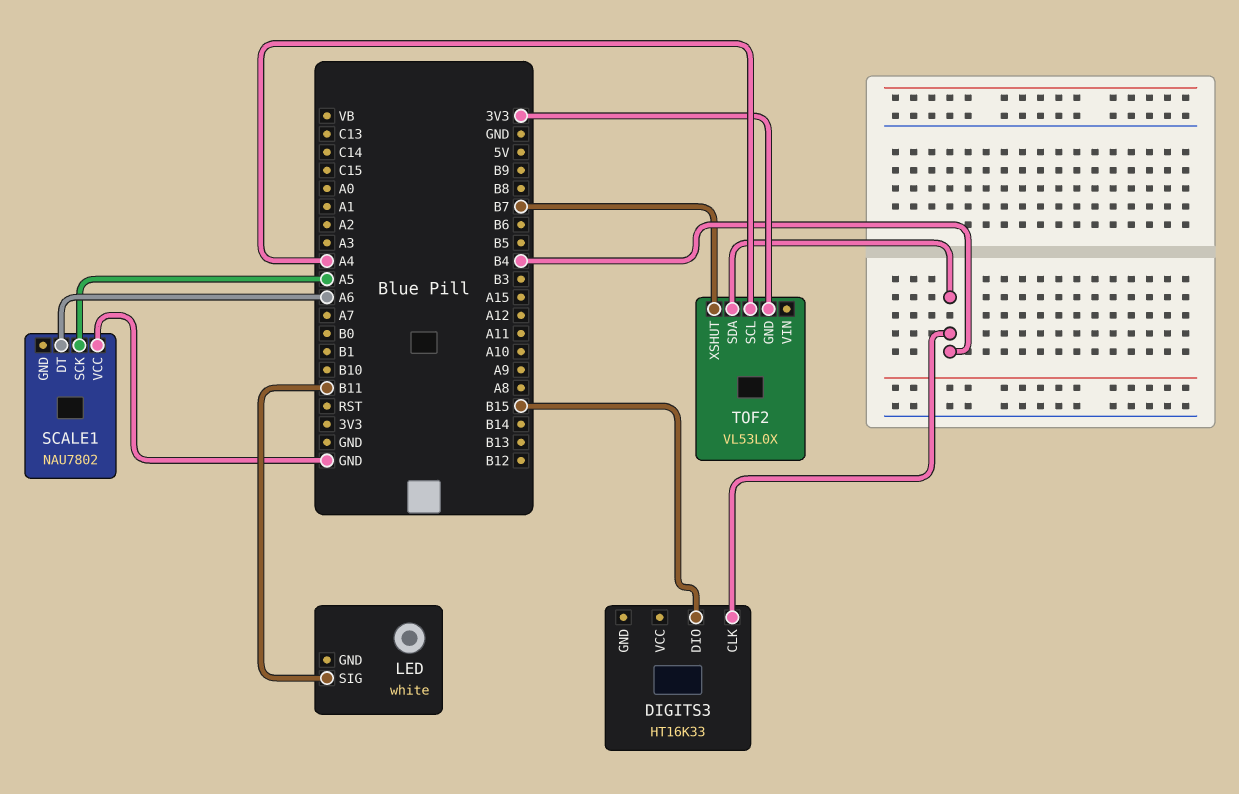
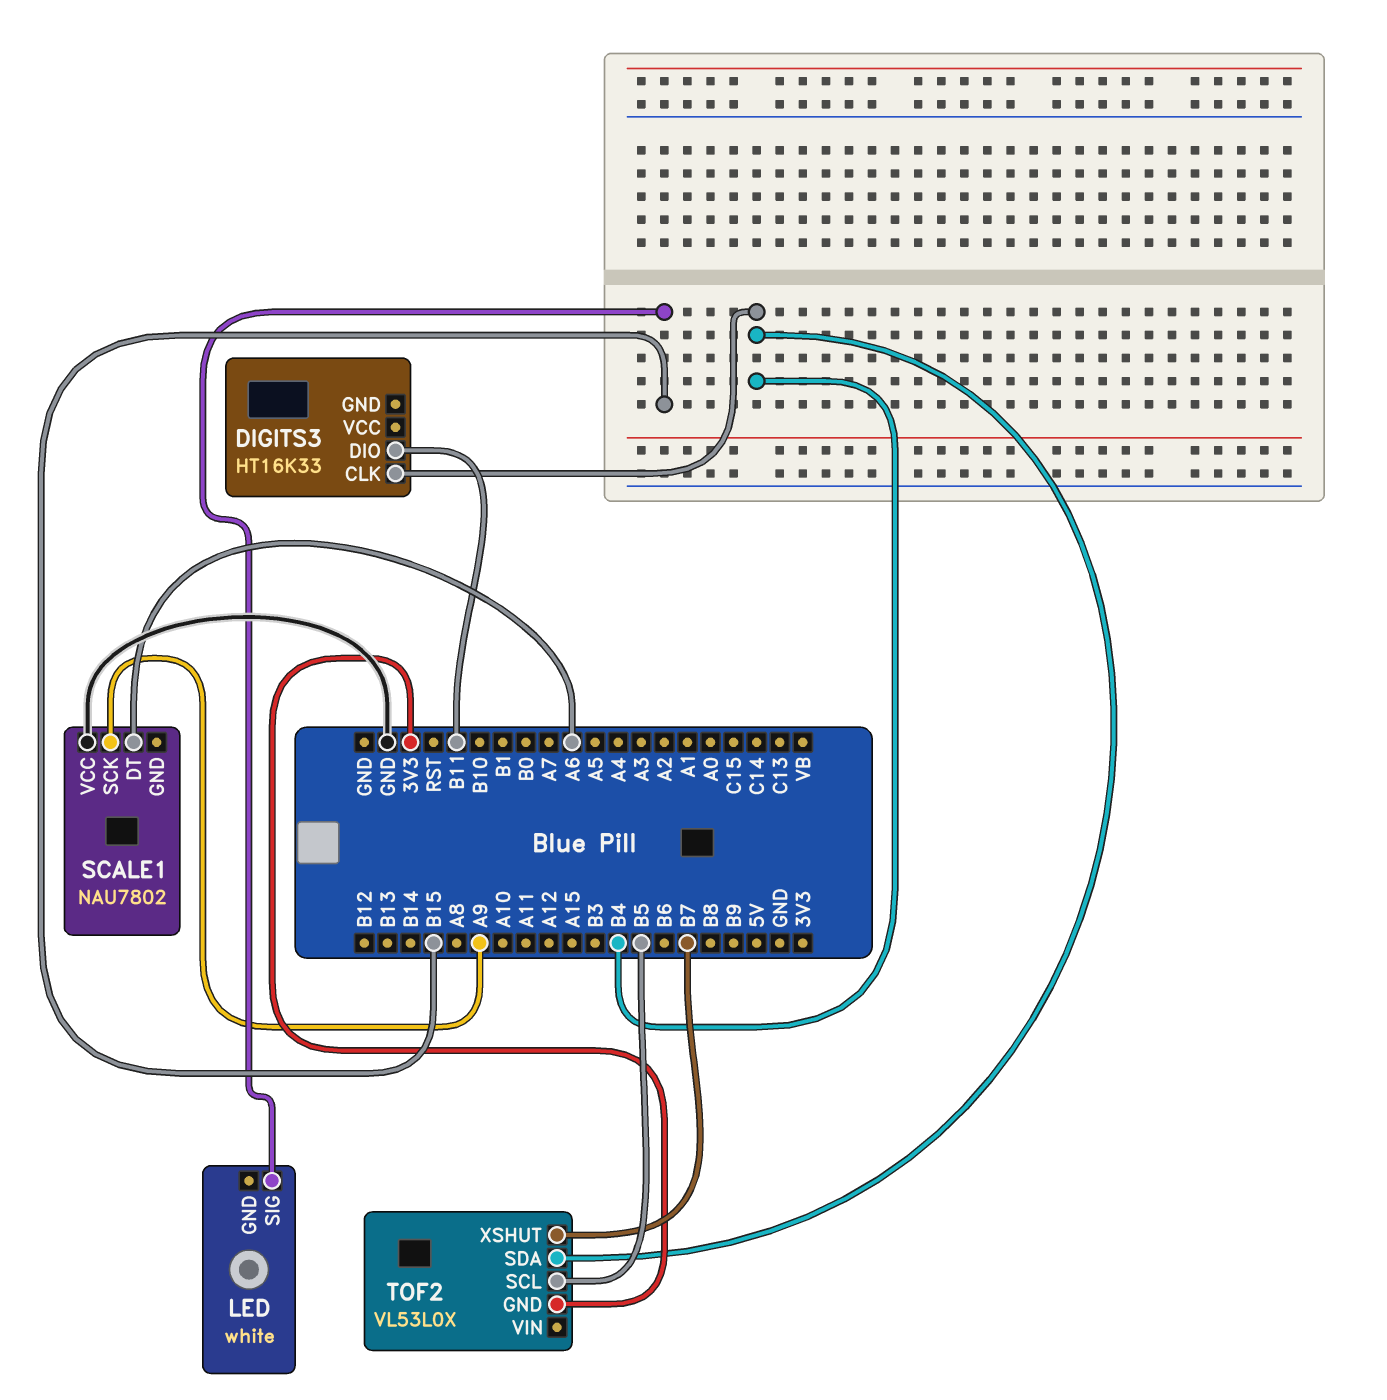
DIGITS3 pin DIO: B15 -> B11
LED pin SIG: B11 -> B15
SCALE1 pin SCK: A5 -> A9
TOF2 pin SCL: A4 -> B5

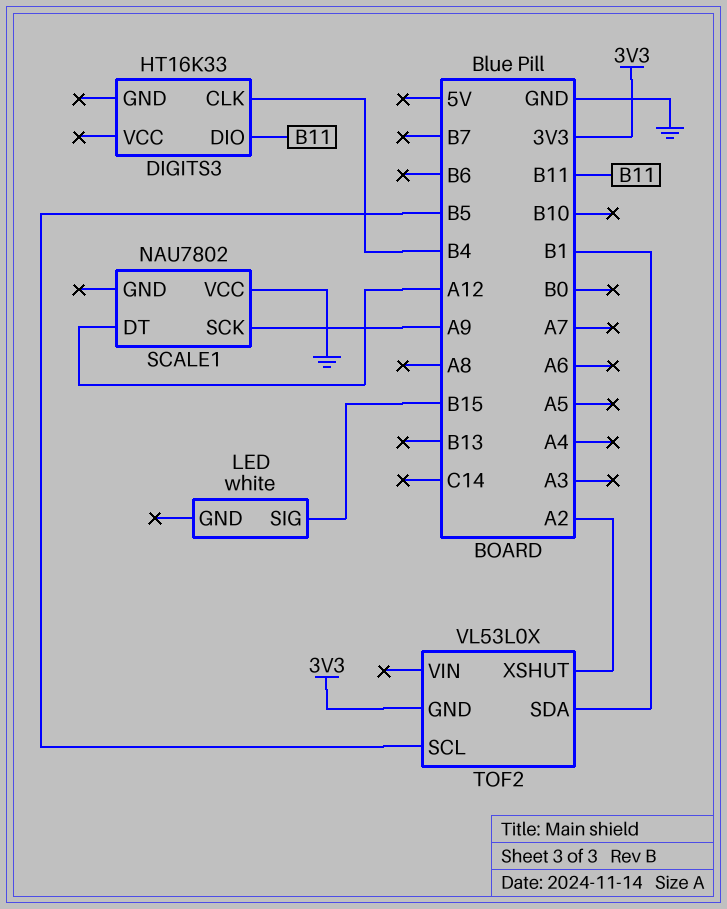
SCALE1 pin DT: A6 -> A12
TOF2 pin SDA: B4 -> B1
TOF2 pin XSHUT: B7 -> A2

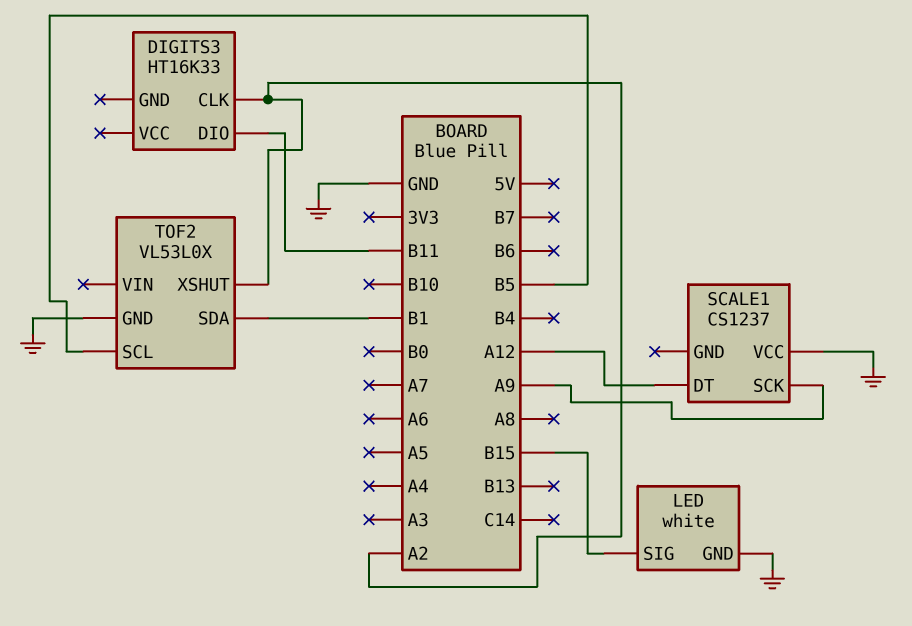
DIGITS3 pin CLK: B4 -> A2
LED pin GND: none -> GND
SCALE1: NAU7802 -> CS1237
TOF2 pin GND: 3V3 -> GND

